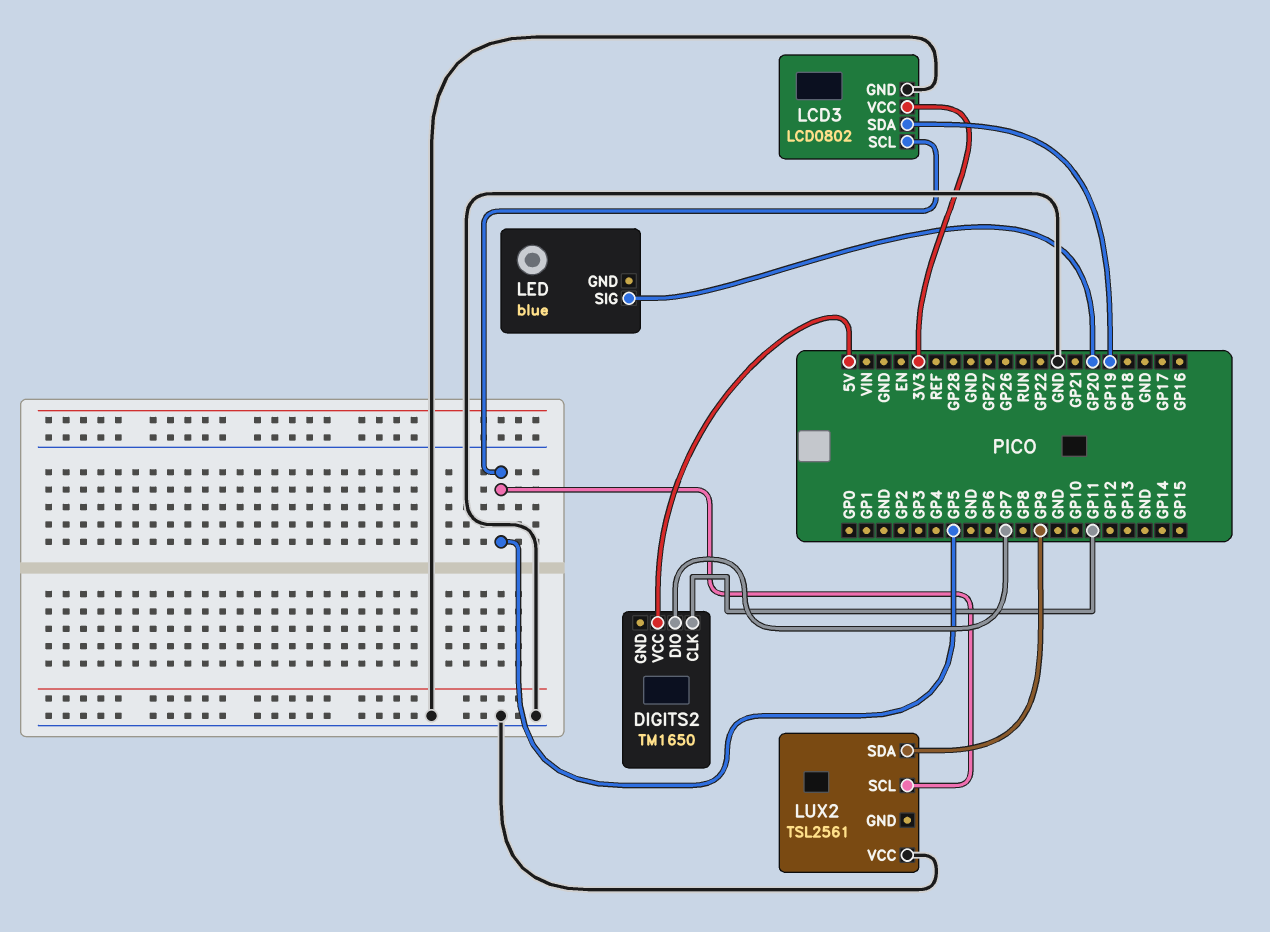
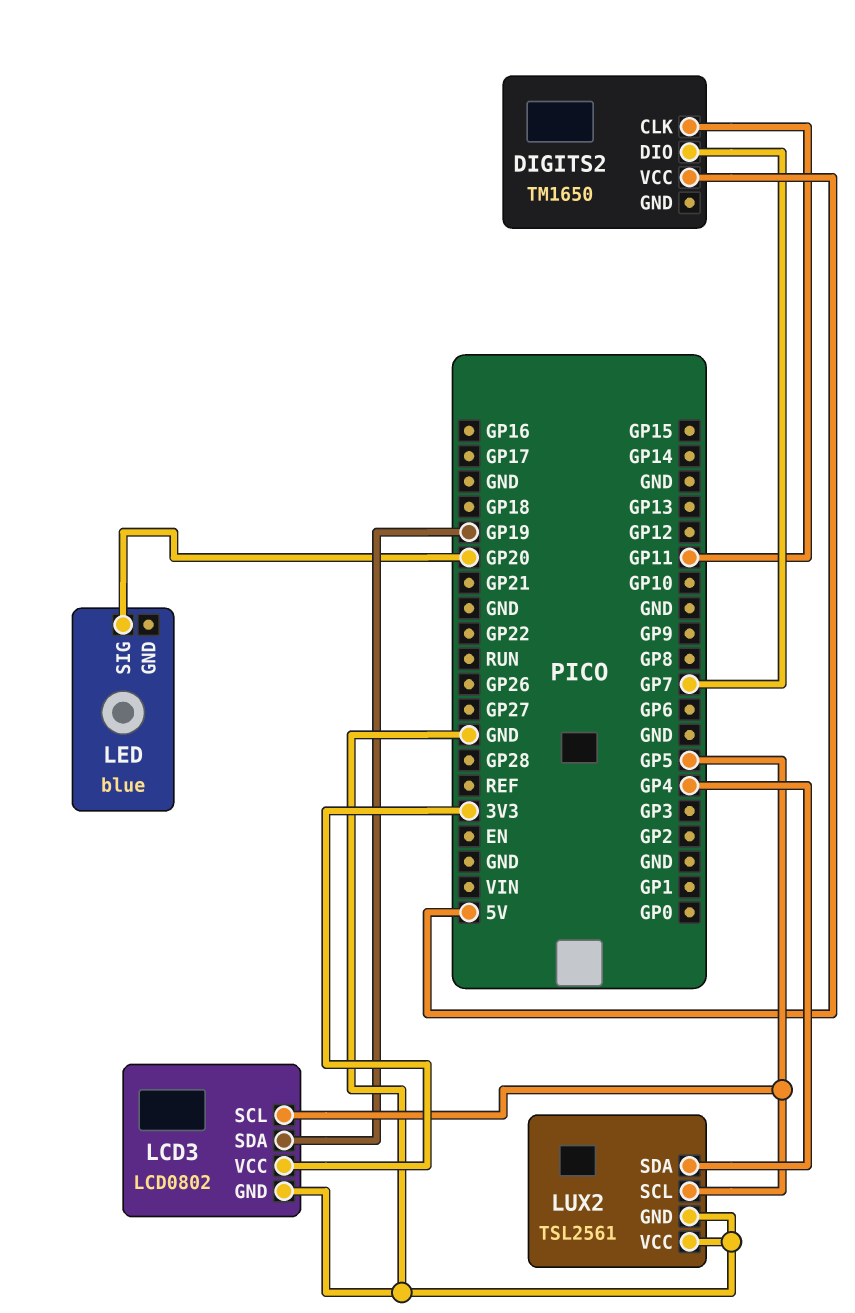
LUX2 pin GND: none -> GND
LUX2 pin SDA: GP9 -> GP4

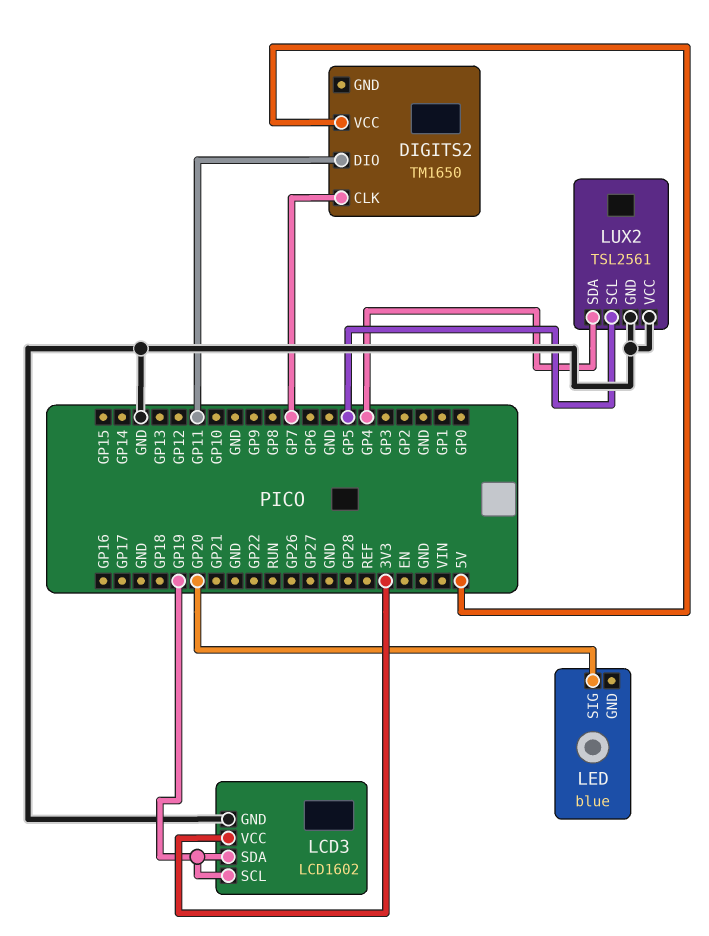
DIGITS2 pin CLK: GP11 -> GP7
DIGITS2 pin DIO: GP7 -> GP11
LCD3: LCD0802 -> LCD1602
LCD3 pin SCL: GP5 -> GP19

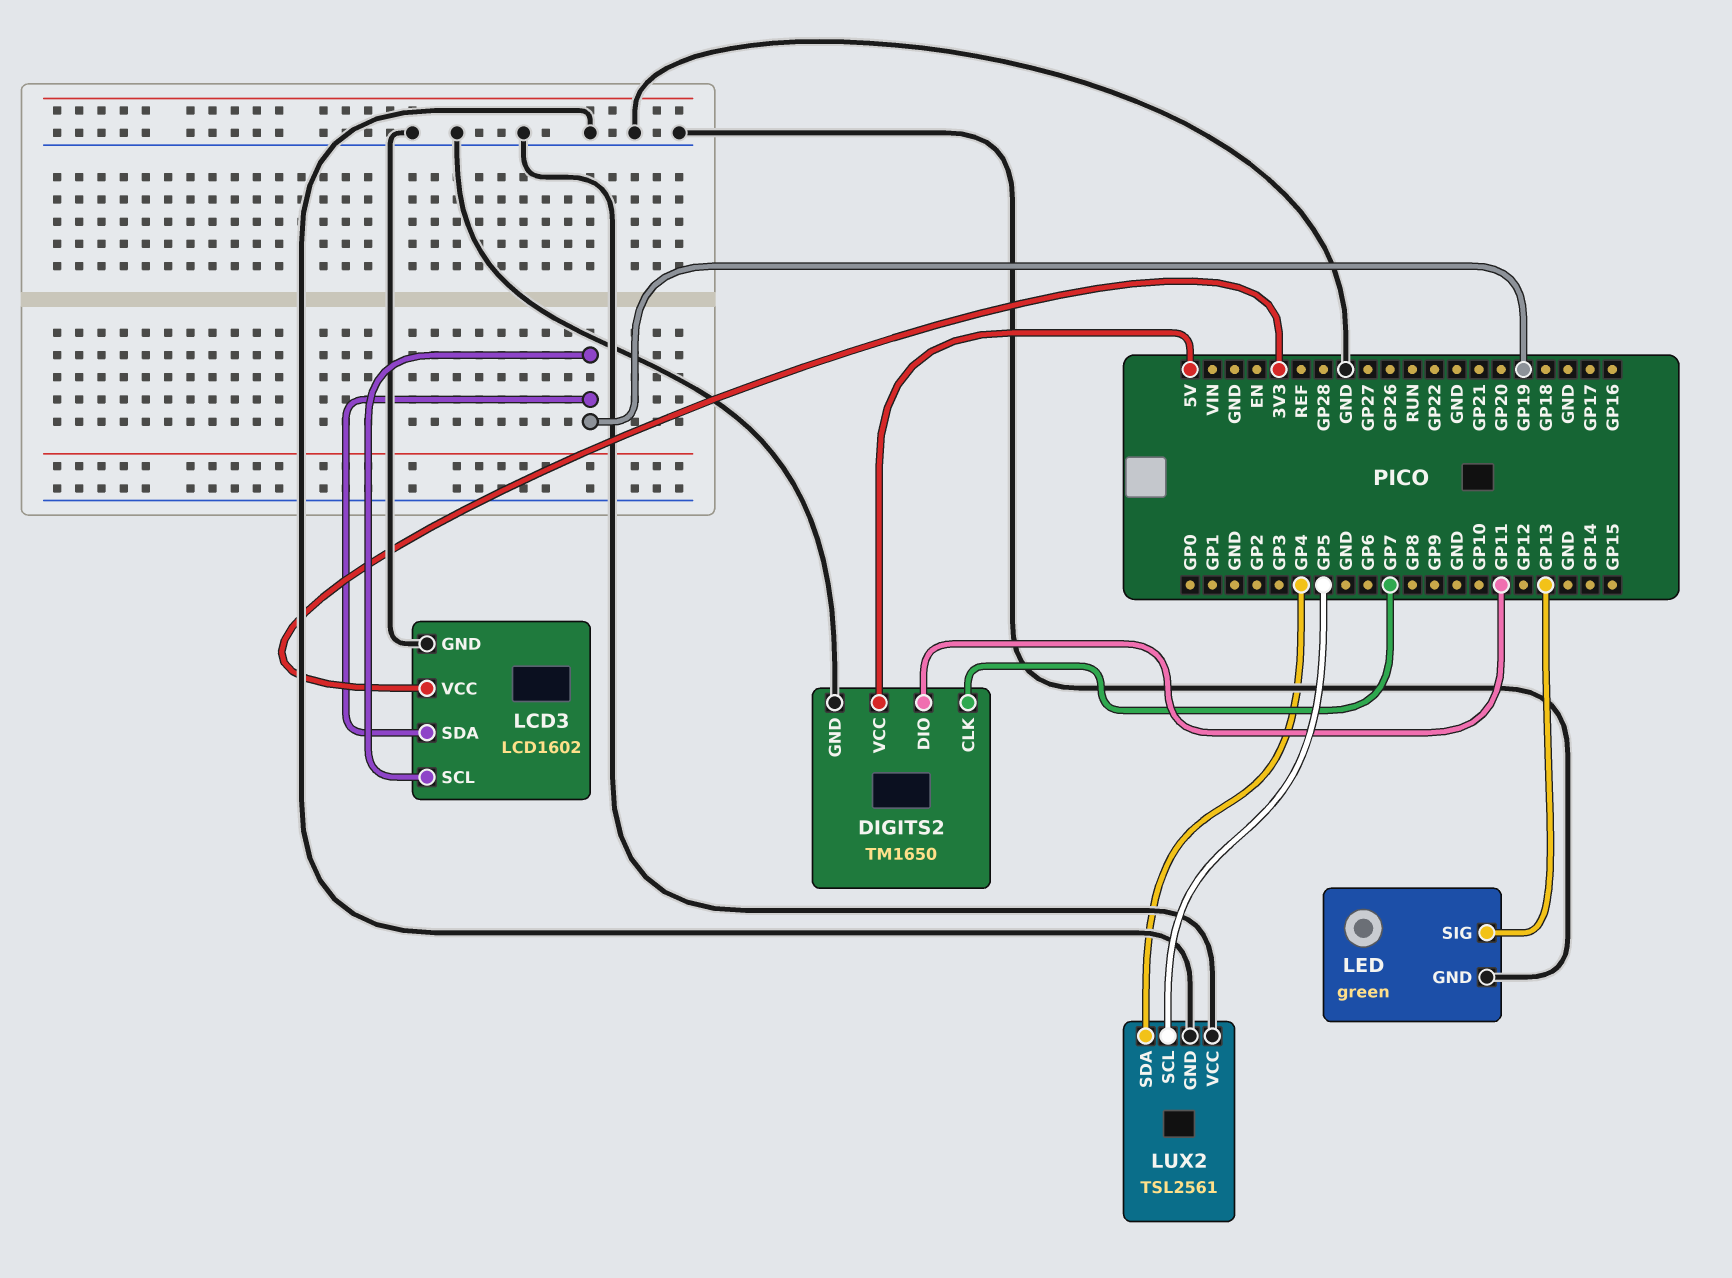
DIGITS2 pin GND: none -> GND
LED: blue -> green
LED pin GND: none -> GND
LED pin SIG: GP20 -> GP13

